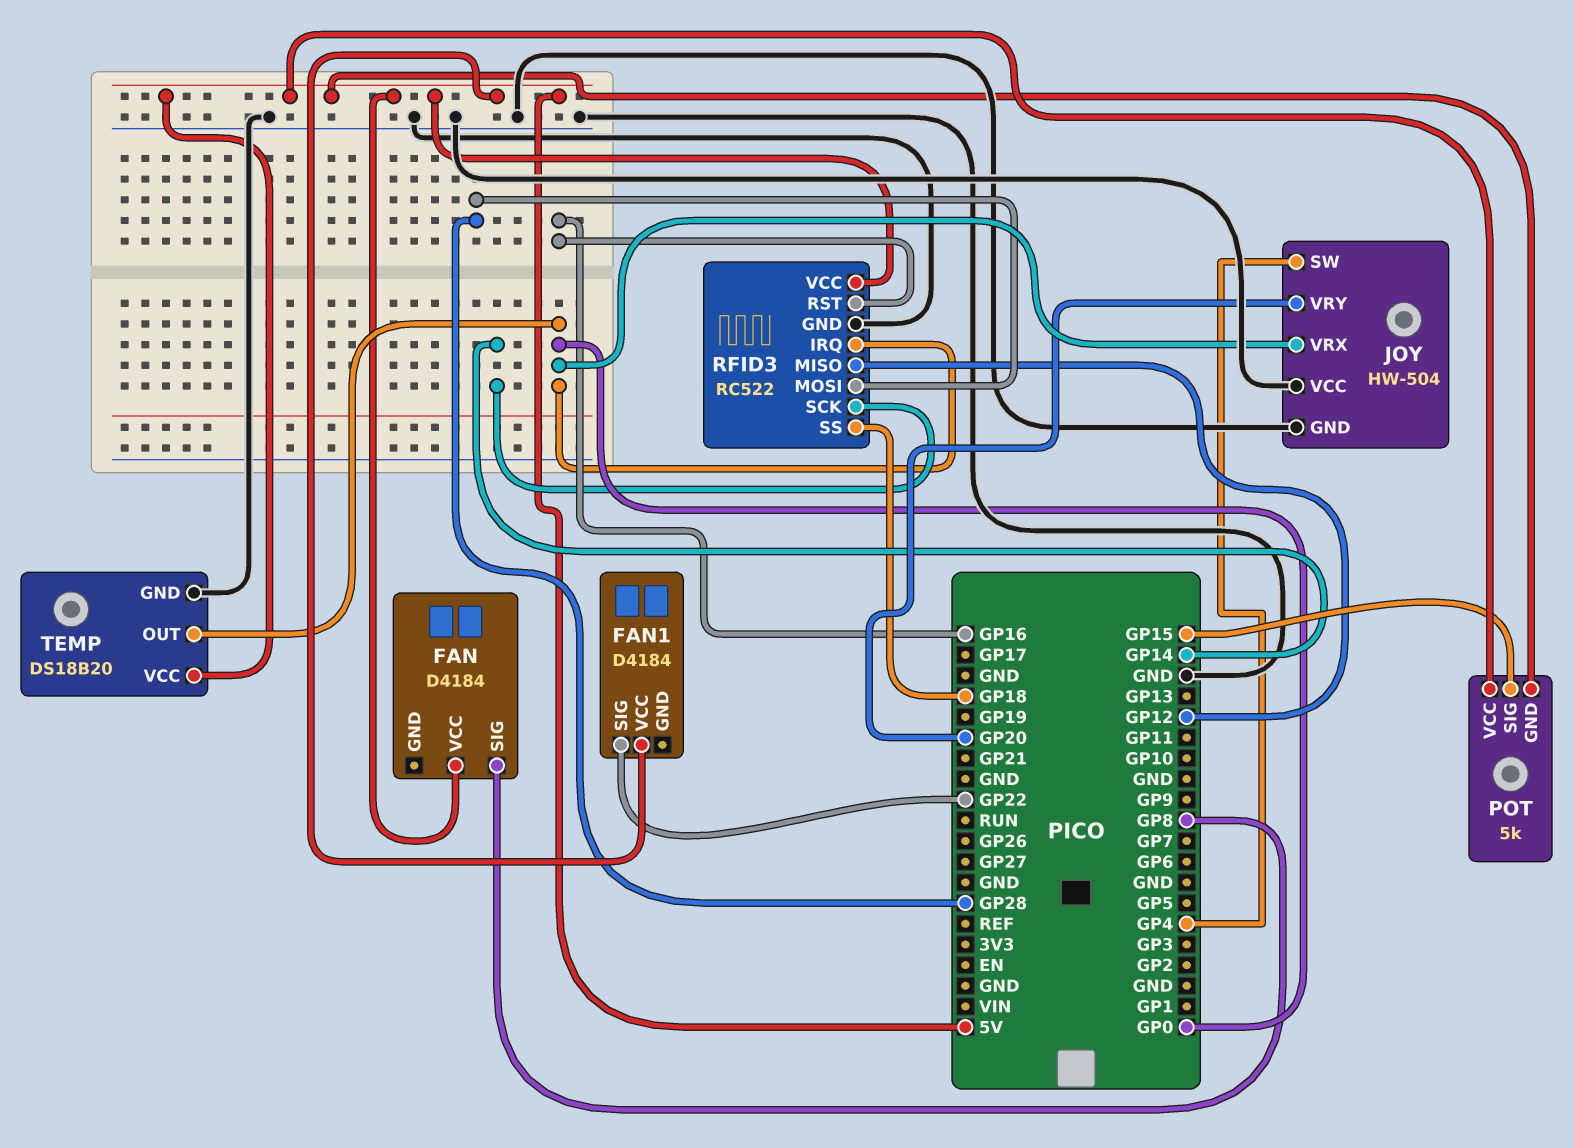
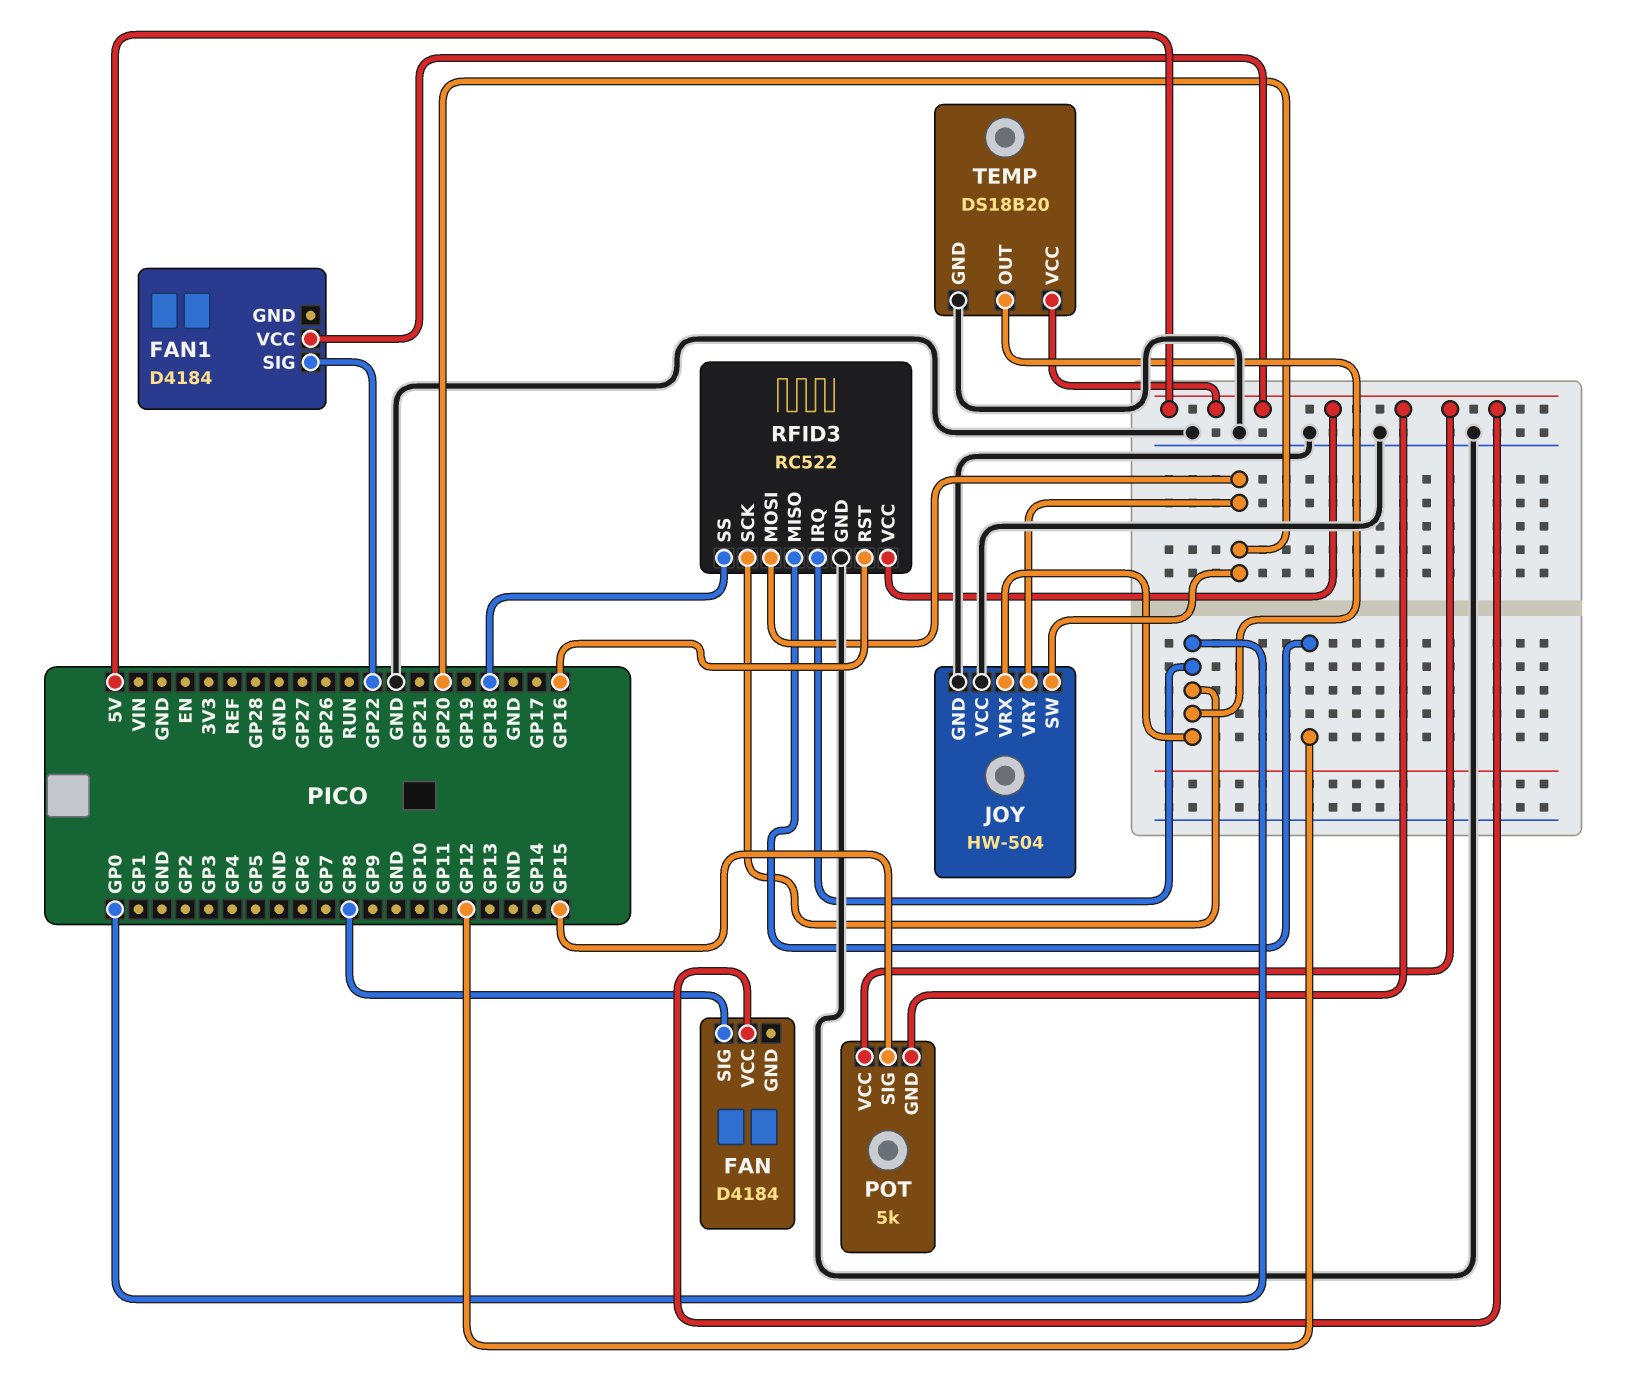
JOY pin SW: GP4 -> GP20
RFID3 pin MOSI: GP28 -> GP20
RFID3 pin SCK: GP14 -> GP0

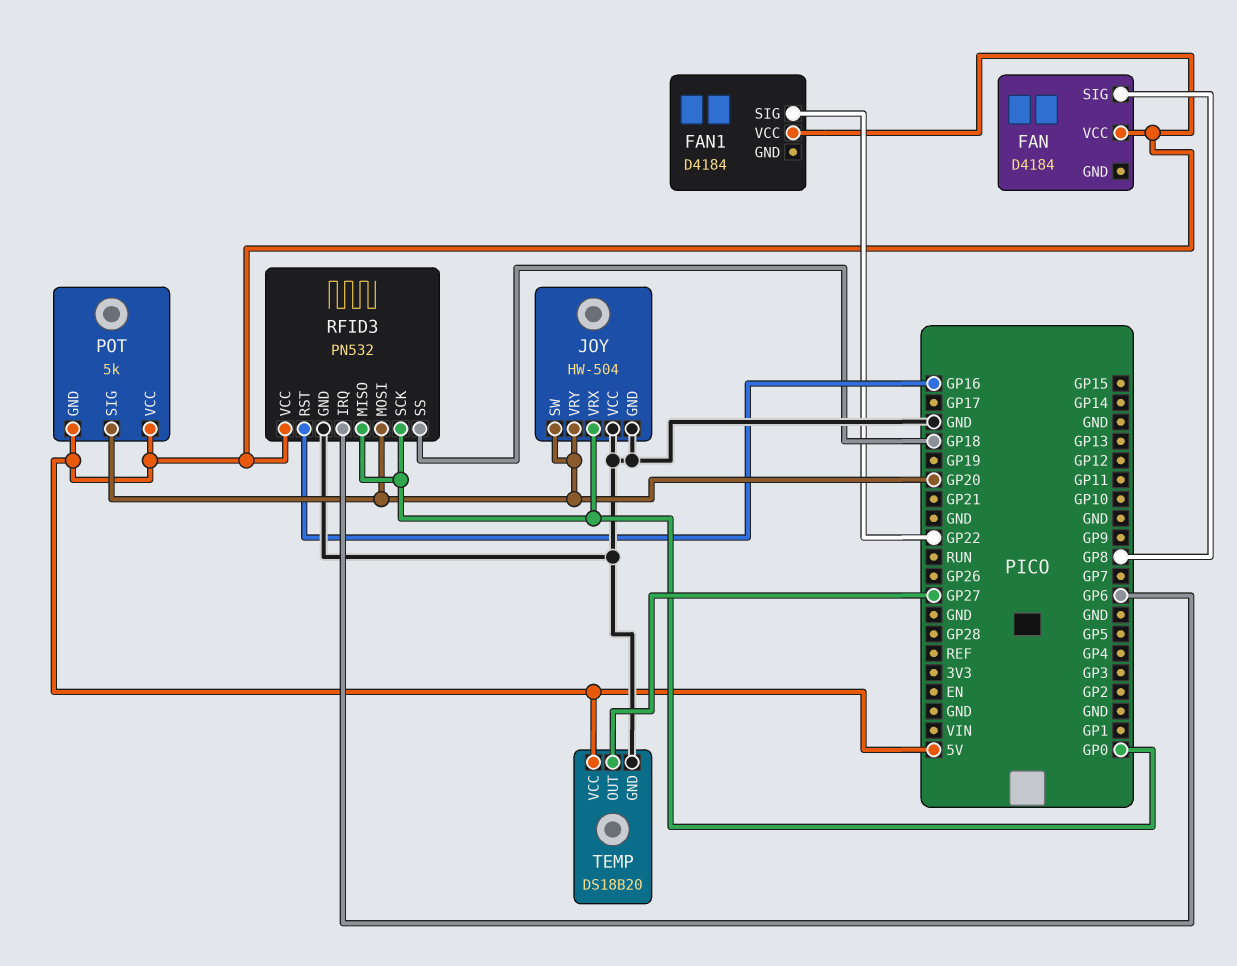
POT pin SIG: GP15 -> GP20
RFID3: RC522 -> PN532
RFID3 pin IRQ: GP0 -> GP6
RFID3 pin MISO: GP12 -> GP0
TEMP pin OUT: GP0 -> GP27

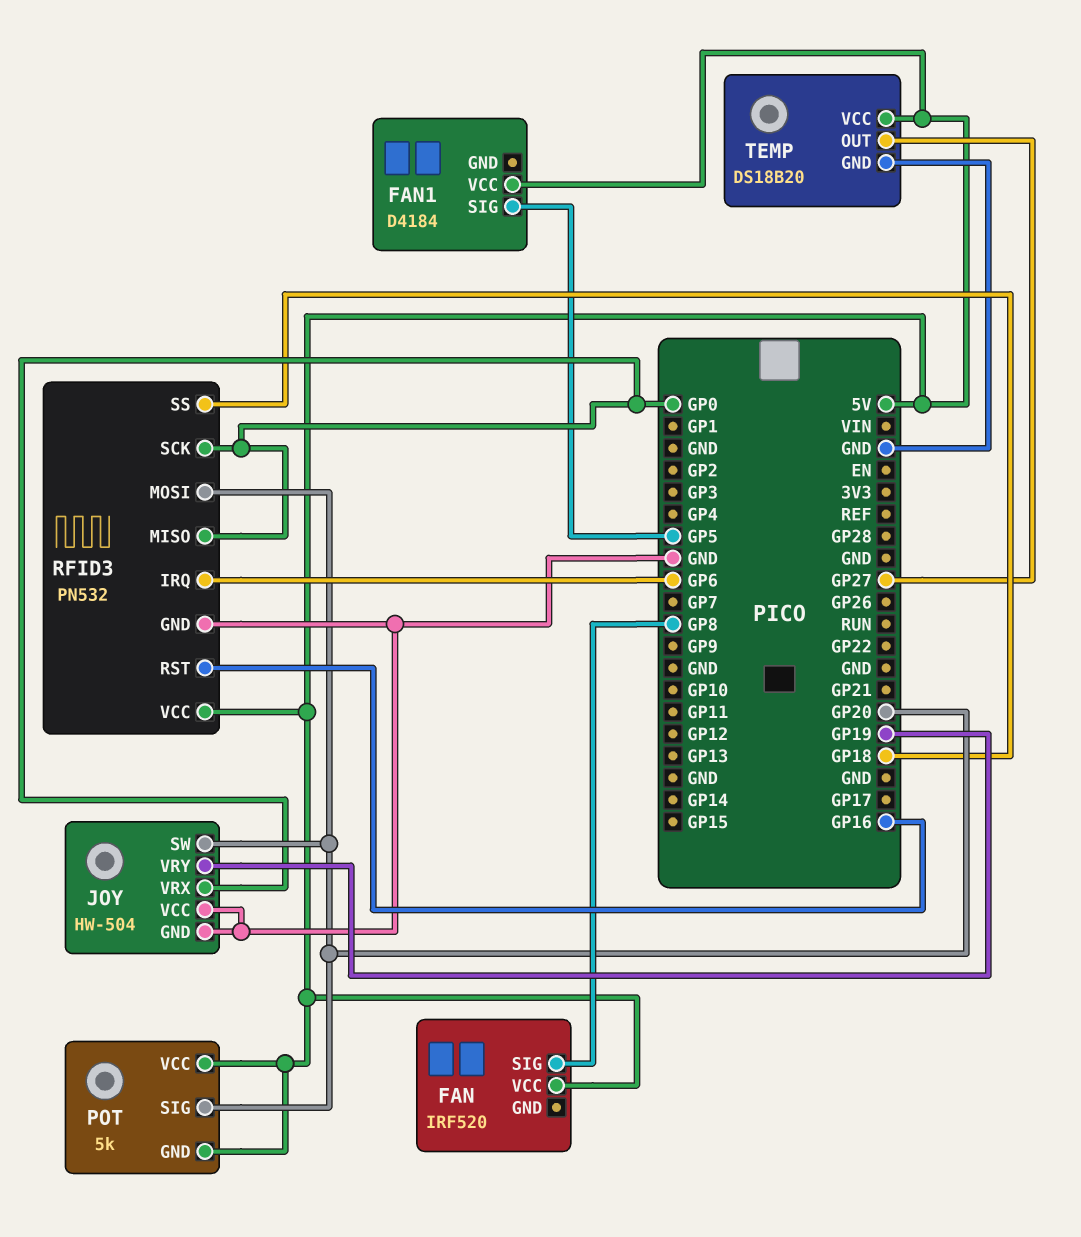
FAN: D4184 -> IRF520
FAN1 pin SIG: GP22 -> GP5
JOY pin VRY: GP20 -> GP19

